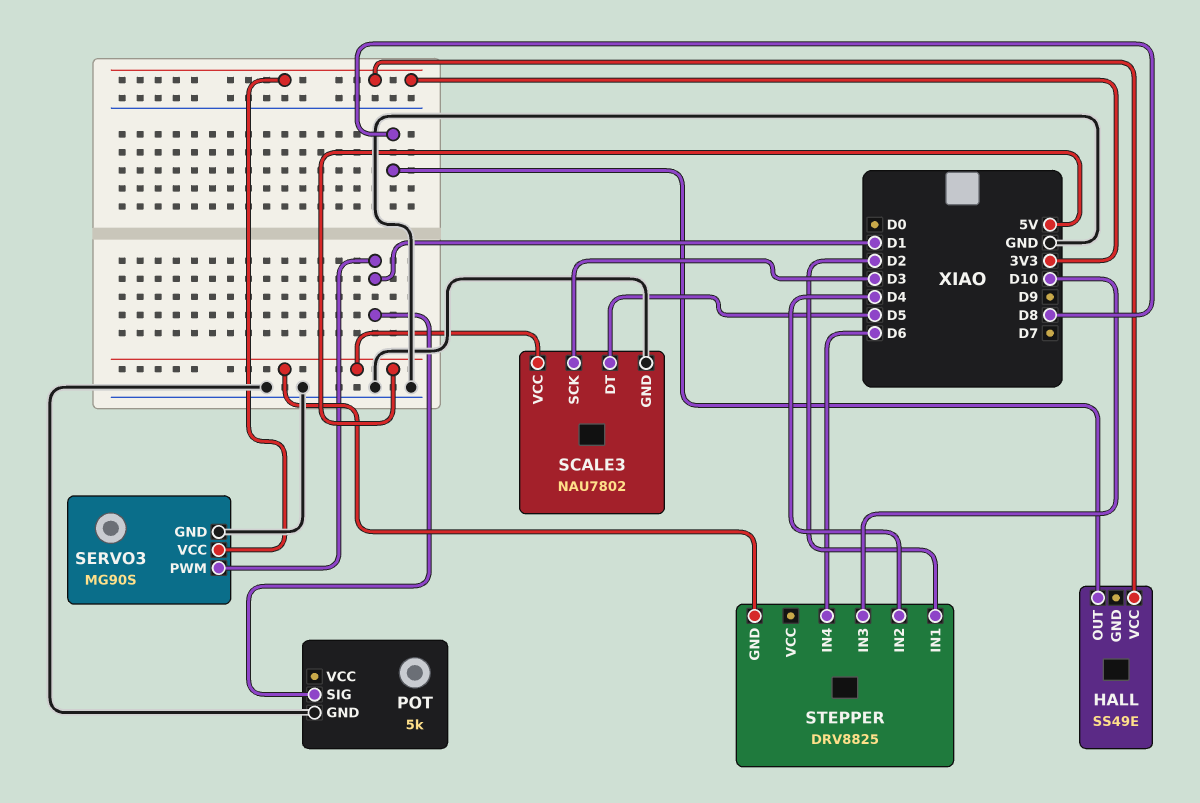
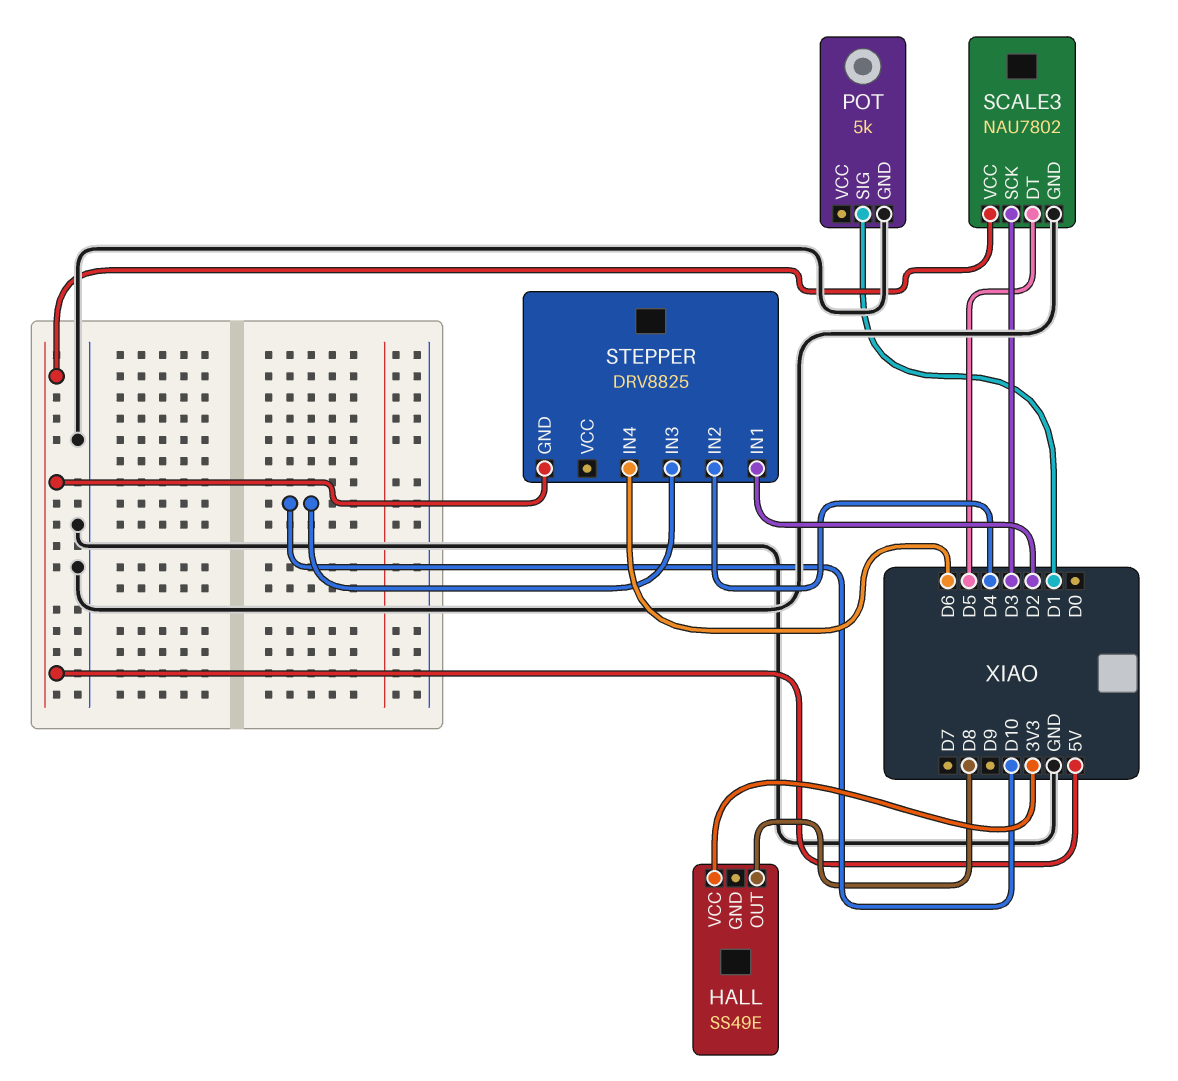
SERVO3: MG90S -> none
SERVO3 pin GND: GND -> none
SERVO3 pin PWM: D1 -> none
SERVO3 pin VCC: 3V3 -> none

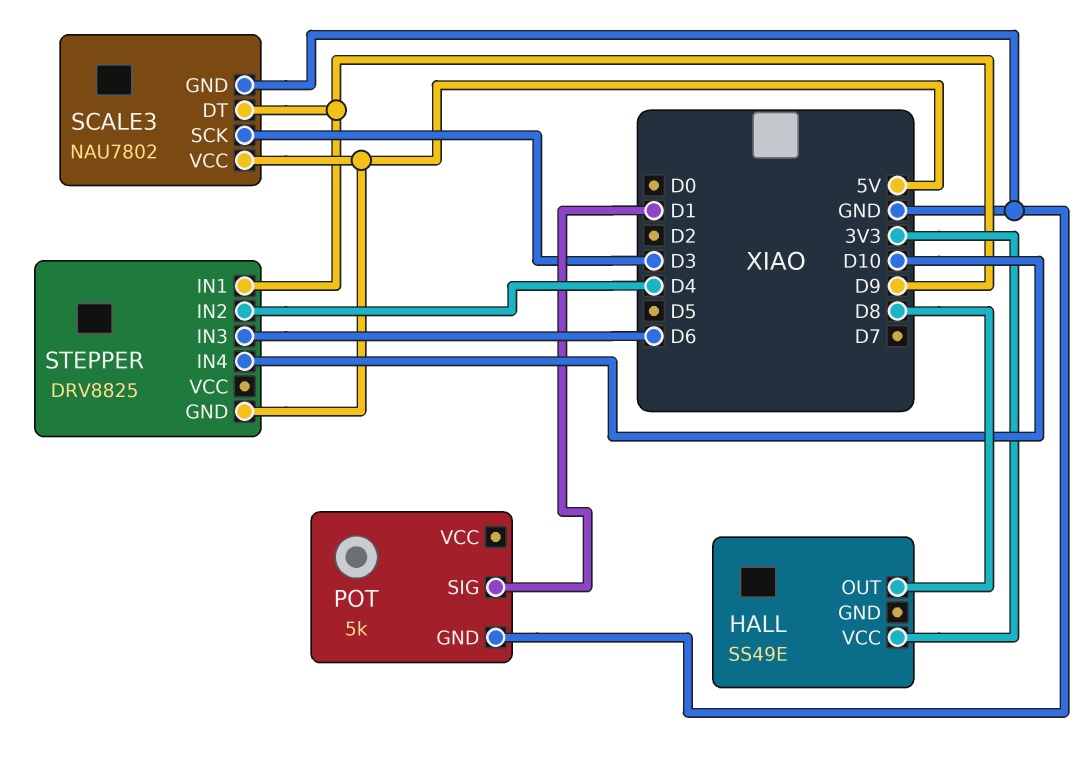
SCALE3 pin DT: D5 -> D9
STEPPER pin IN1: D2 -> D9
STEPPER pin IN3: D10 -> D6
STEPPER pin IN4: D6 -> D10

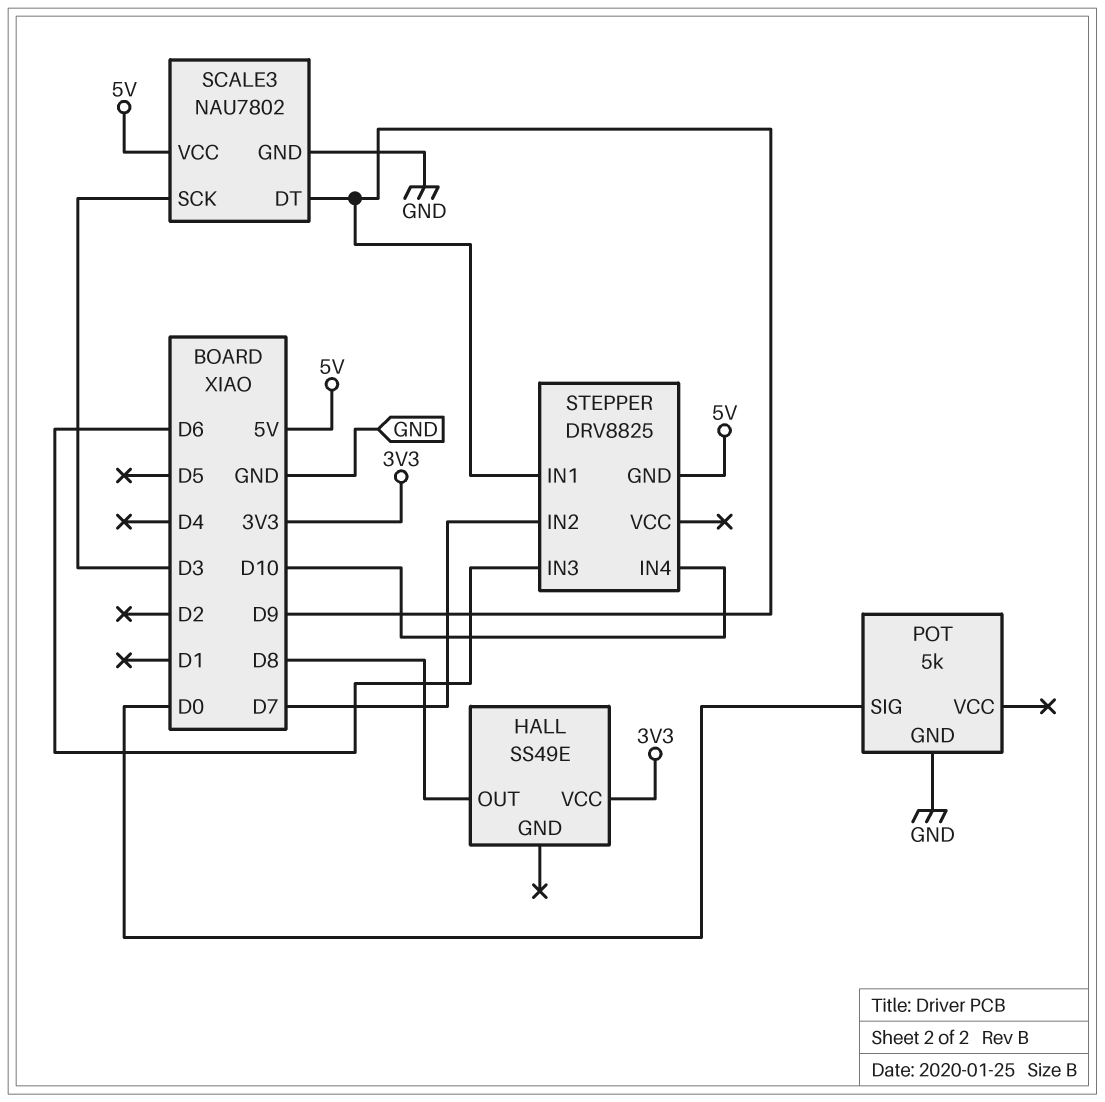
POT pin SIG: D1 -> D0
STEPPER pin IN2: D4 -> D7

